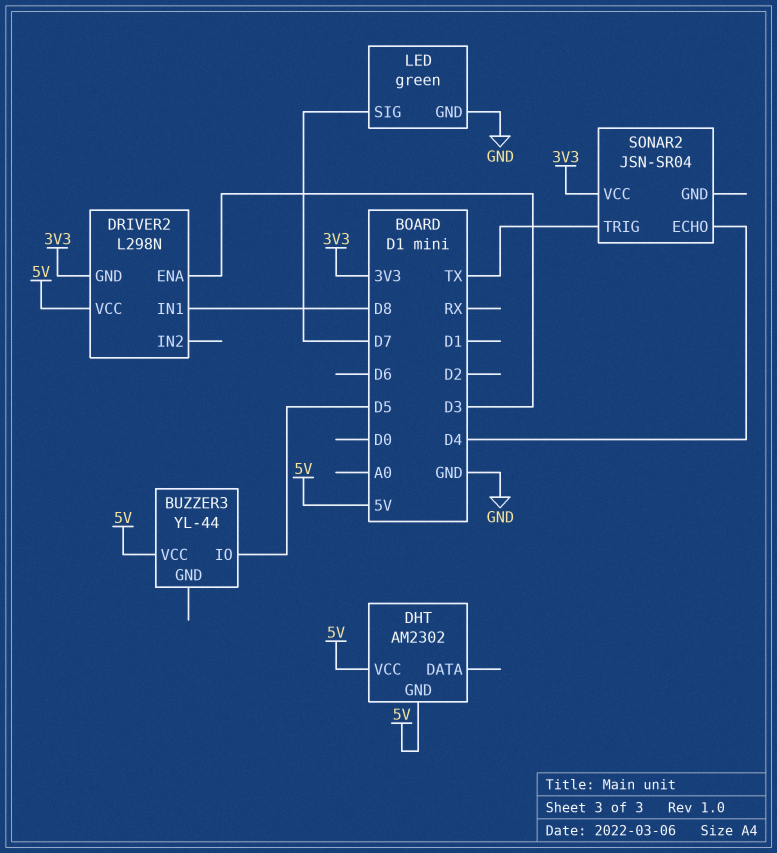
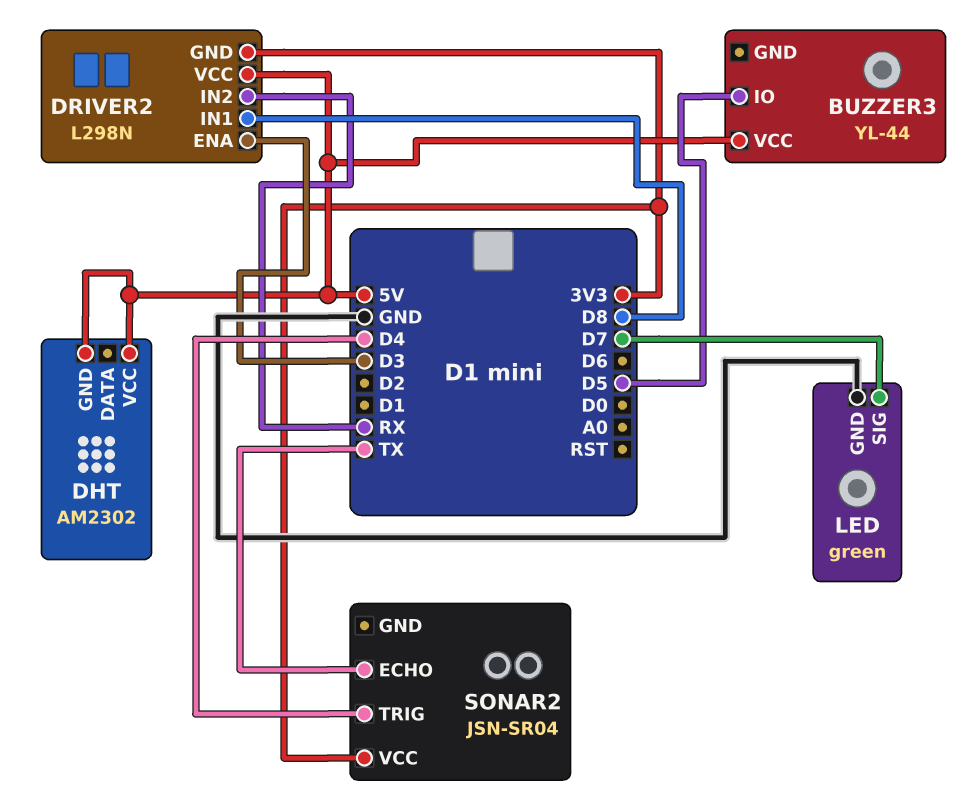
DRIVER2 pin IN2: none -> RX
SONAR2 pin ECHO: D4 -> TX
SONAR2 pin TRIG: TX -> D4

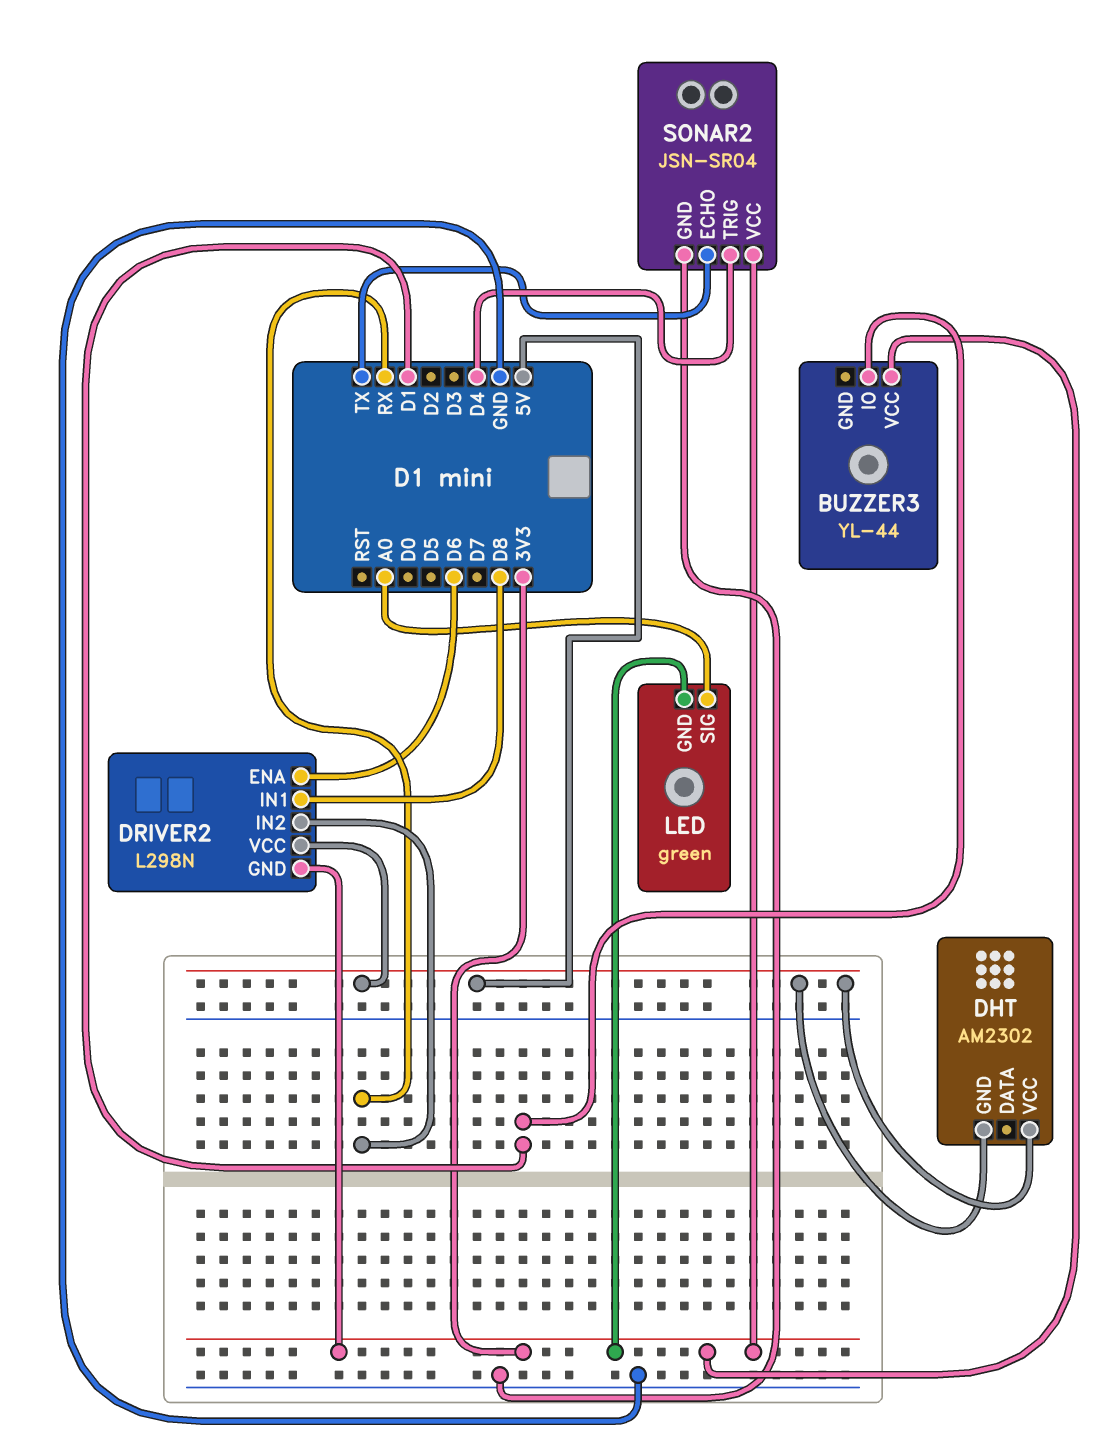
BUZZER3 pin IO: D5 -> D1
BUZZER3 pin VCC: 5V -> 3V3
DRIVER2 pin ENA: D3 -> D6
LED pin GND: GND -> 3V3
LED pin SIG: D7 -> A0
SONAR2 pin GND: none -> GND

